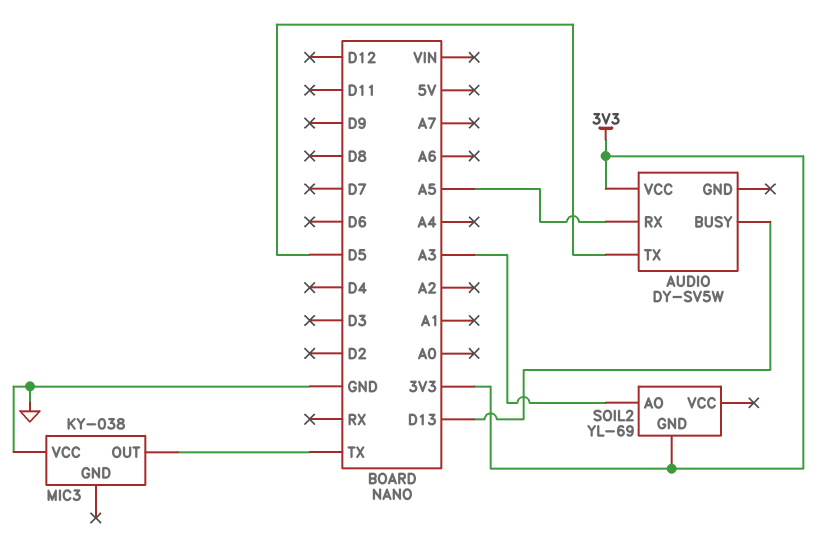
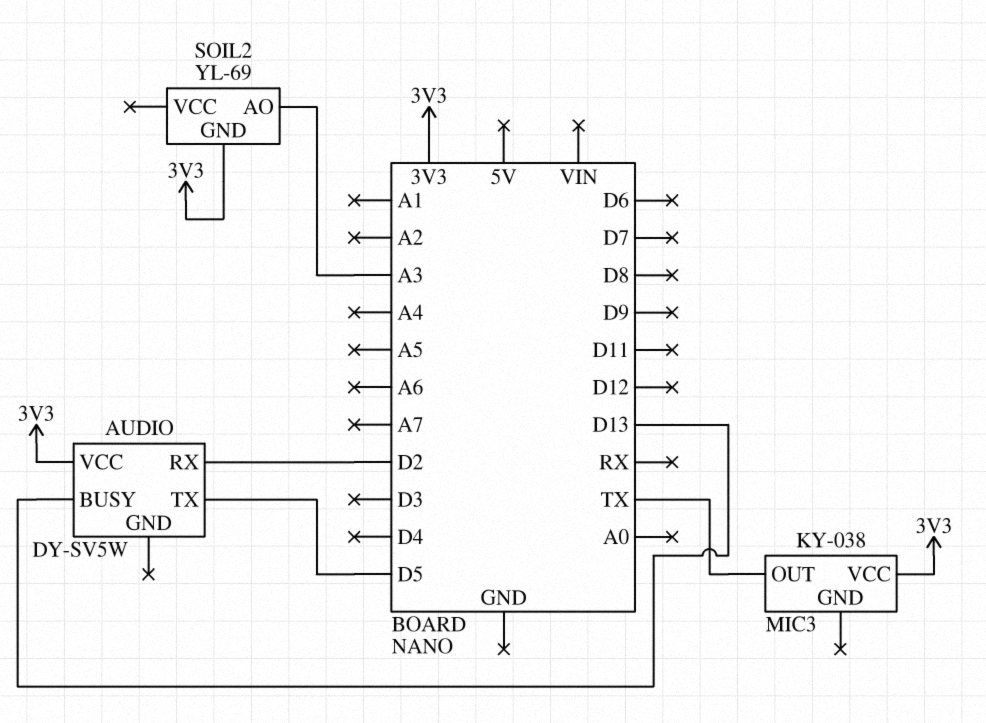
AUDIO pin RX: A5 -> D2
MIC3 pin VCC: GND -> 3V3

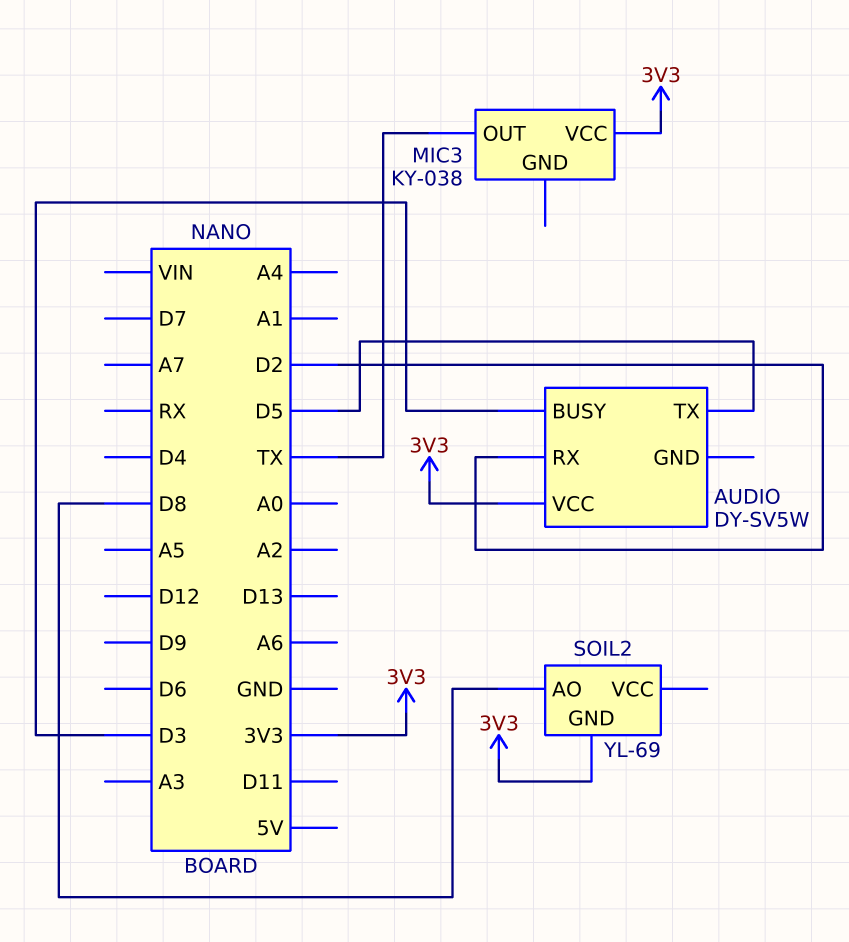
AUDIO pin BUSY: D13 -> D3
SOIL2 pin AO: A3 -> D8

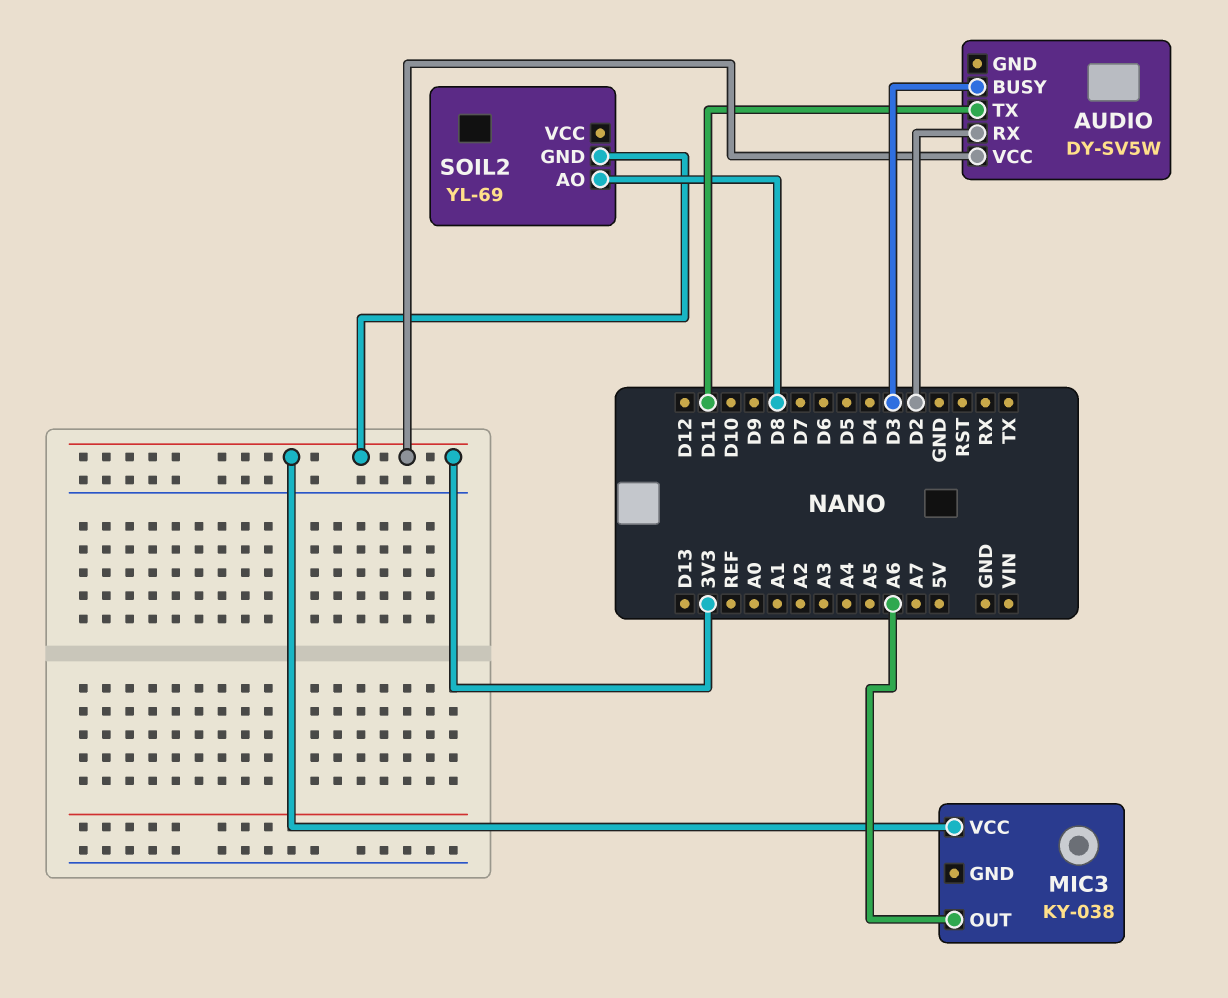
AUDIO pin TX: D5 -> D11
MIC3 pin OUT: TX -> A6

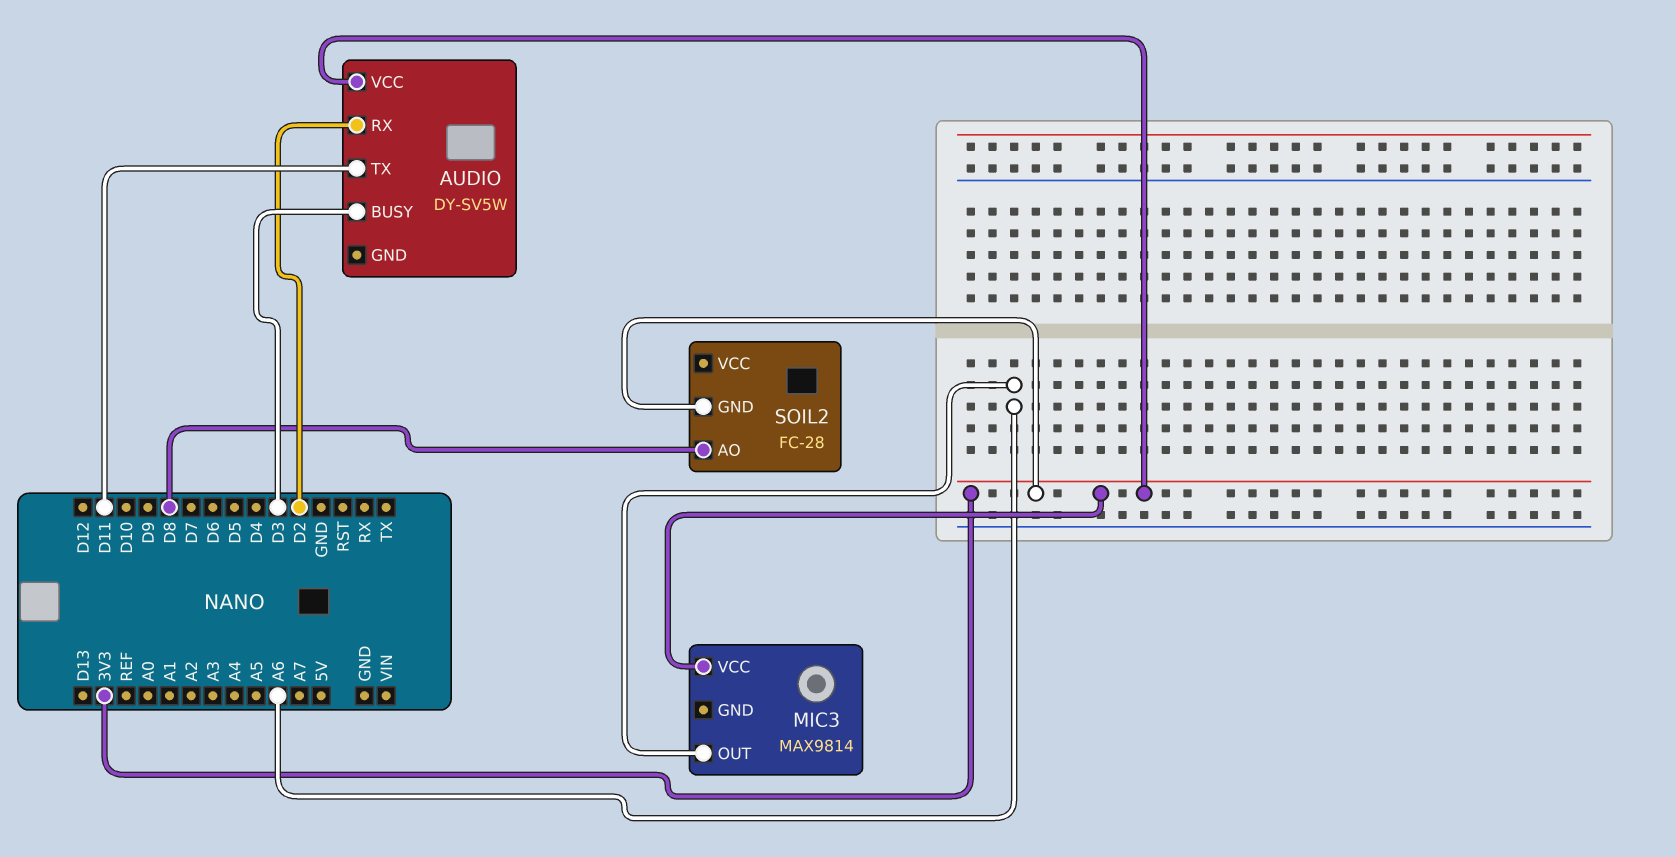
MIC3: KY-038 -> MAX9814
SOIL2: YL-69 -> FC-28

